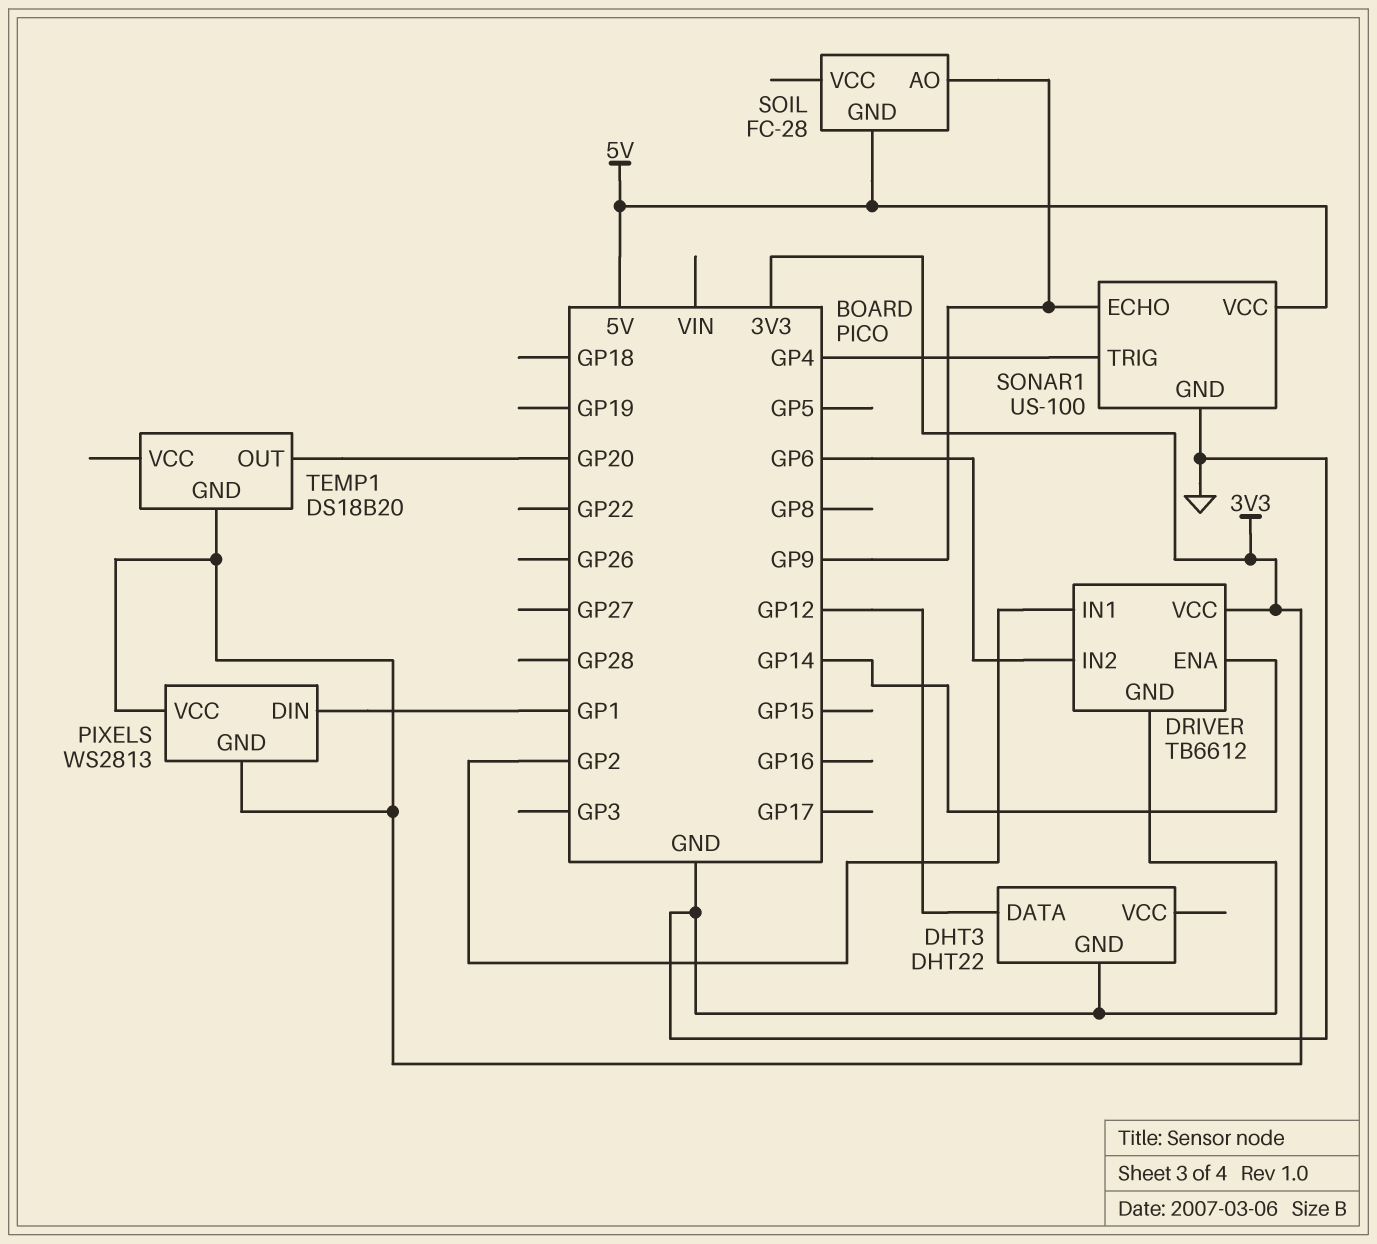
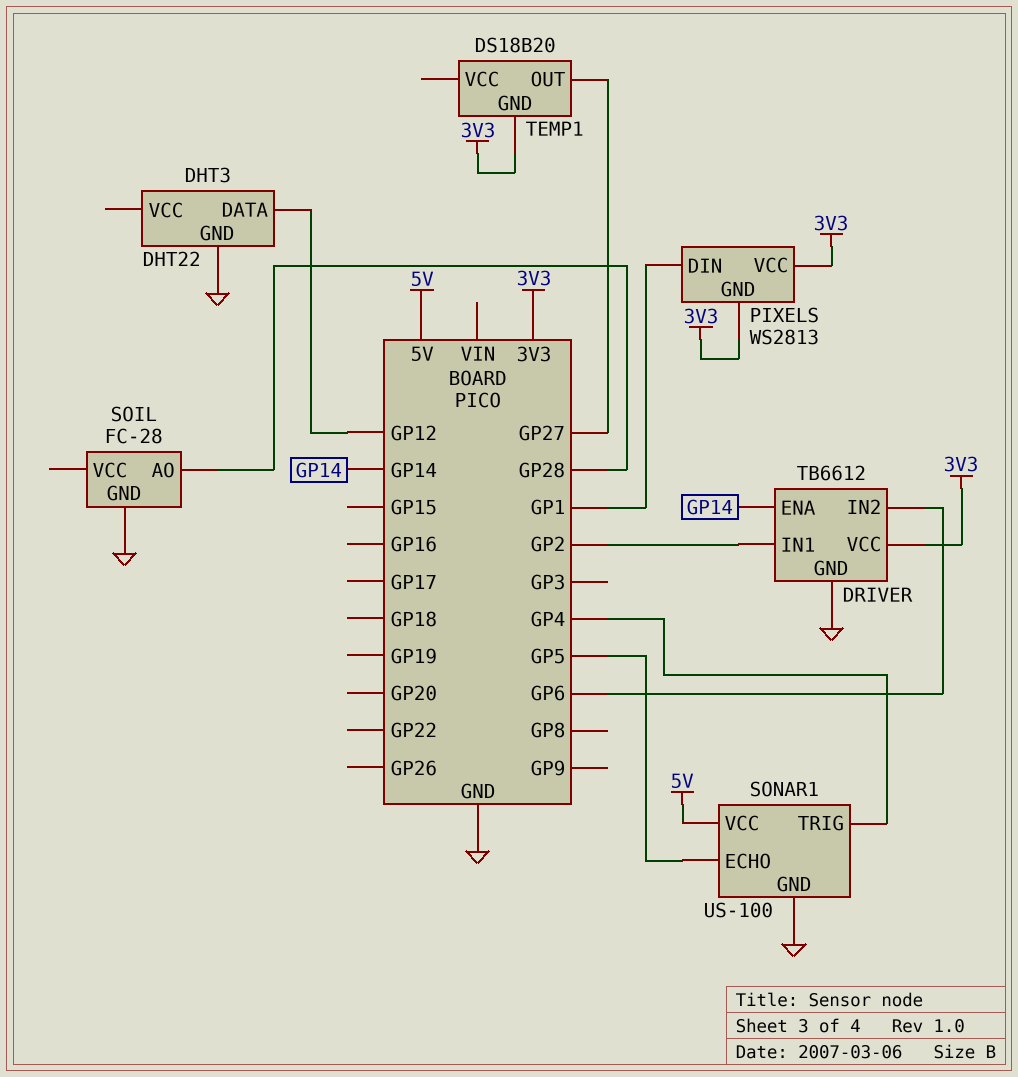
SOIL pin AO: GP9 -> GP28
SOIL pin GND: 5V -> GND
SONAR1 pin ECHO: GP9 -> GP5
TEMP1 pin OUT: GP20 -> GP27

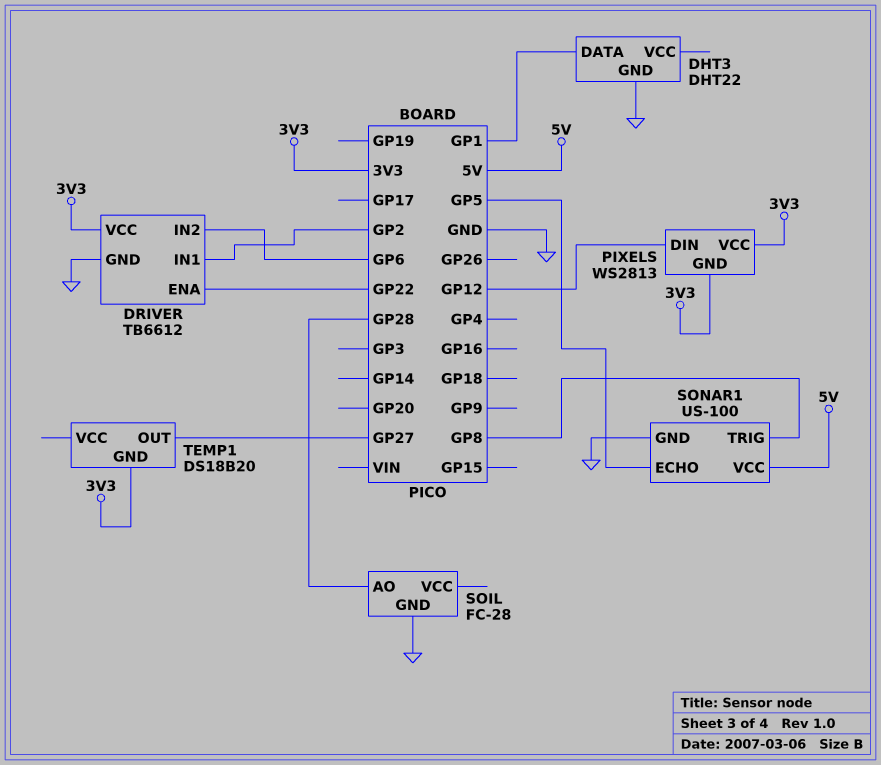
DHT3 pin DATA: GP12 -> GP1
DRIVER pin ENA: GP14 -> GP22
PIXELS pin DIN: GP1 -> GP12
SONAR1 pin TRIG: GP4 -> GP8

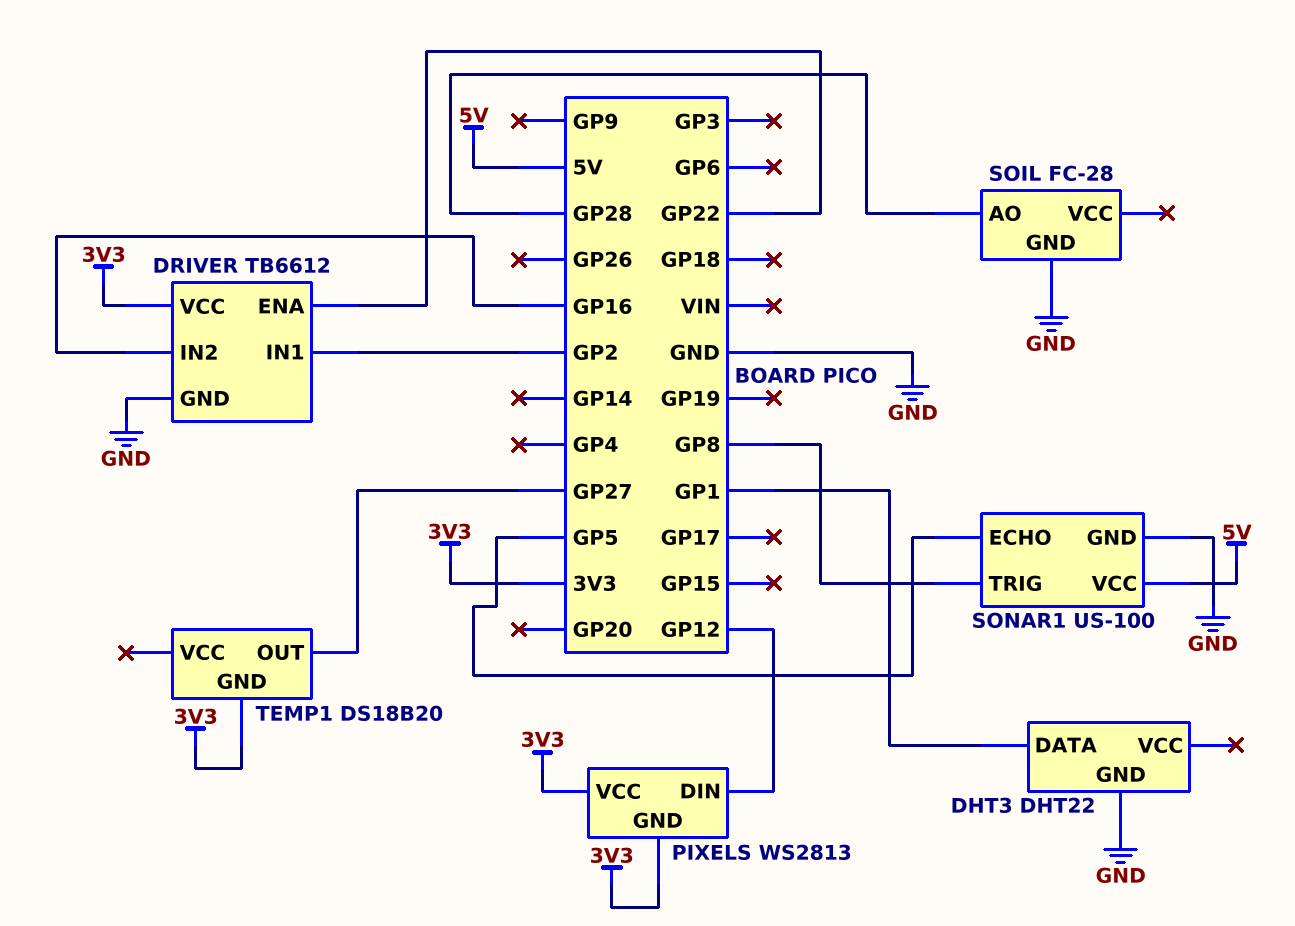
DRIVER pin IN2: GP6 -> GP16

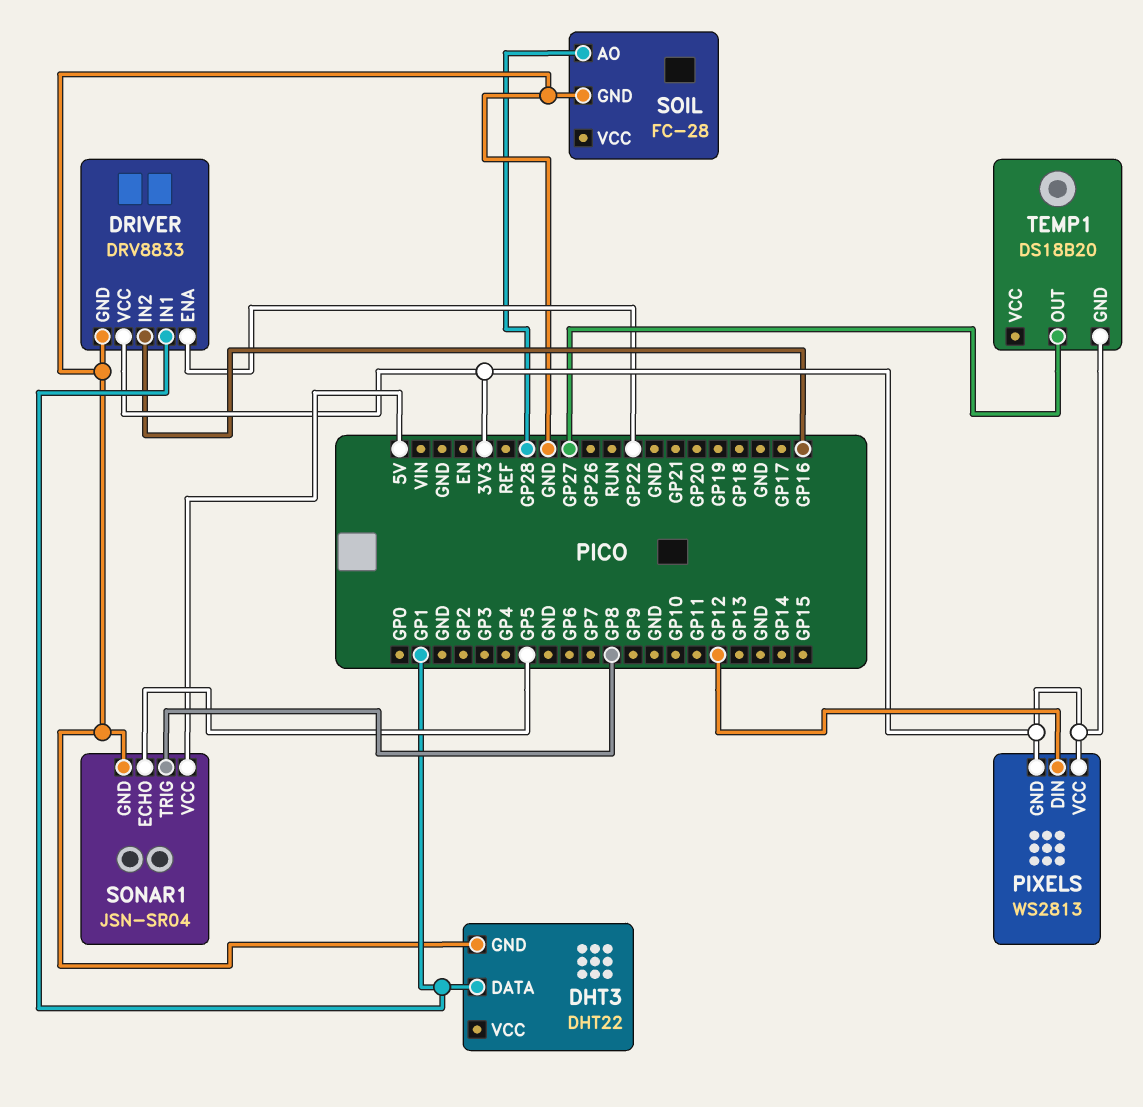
DRIVER: TB6612 -> DRV8833
DRIVER pin IN1: GP2 -> GP1
SONAR1: US-100 -> JSN-SR04

